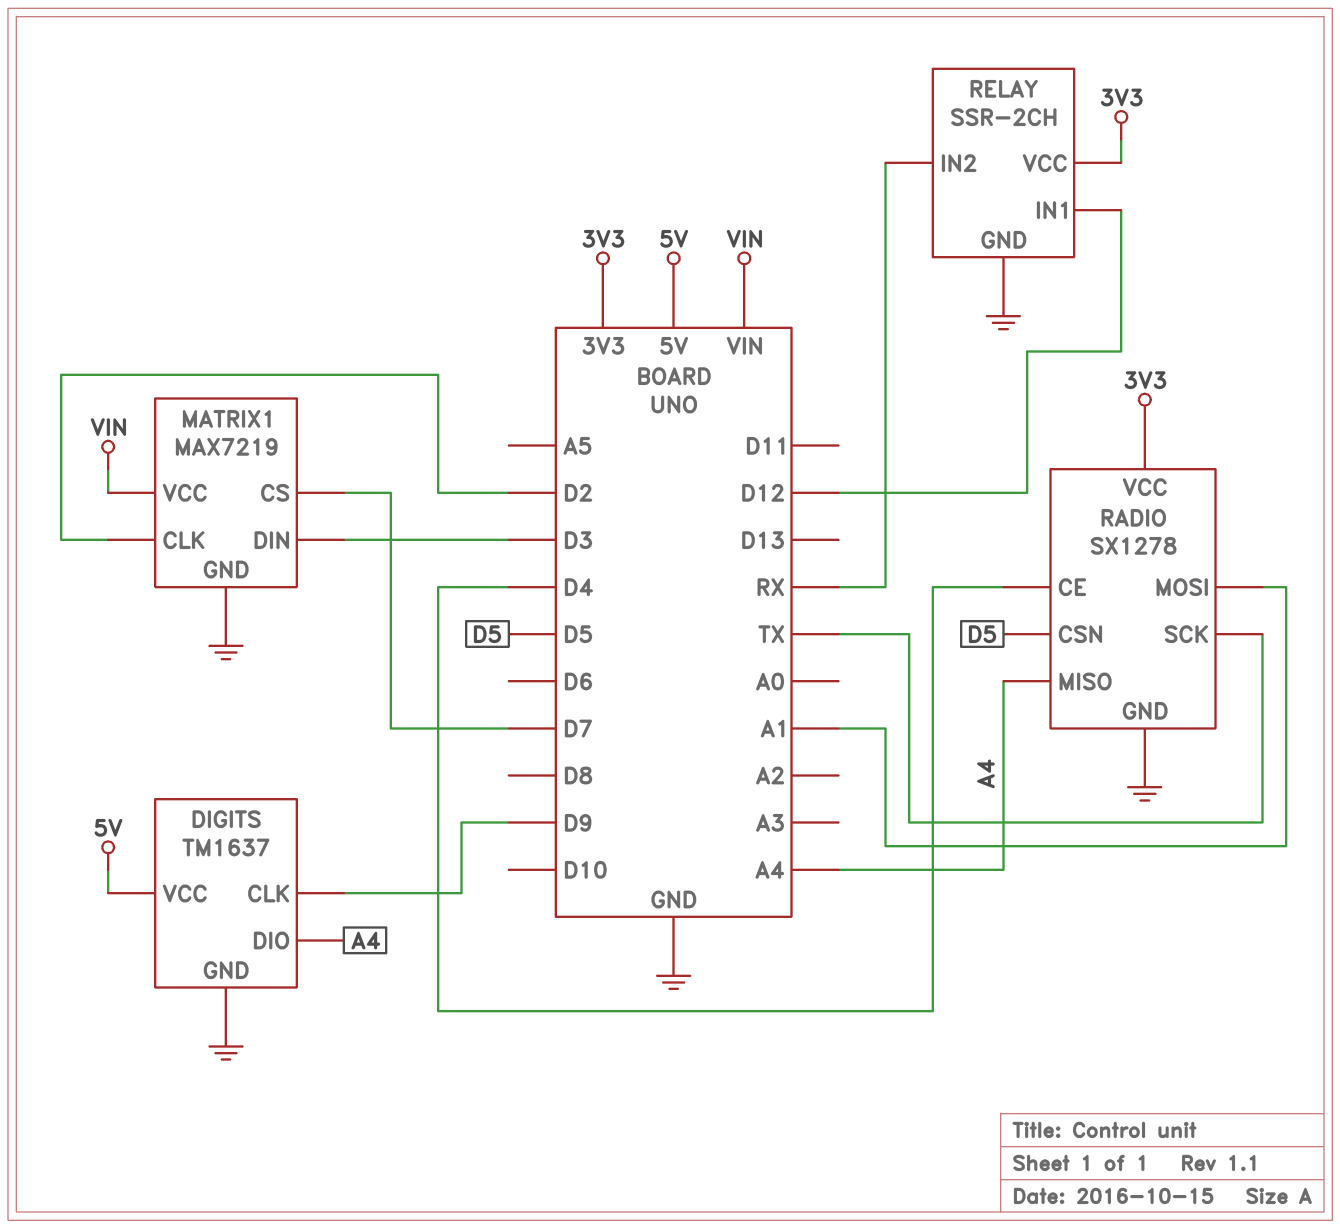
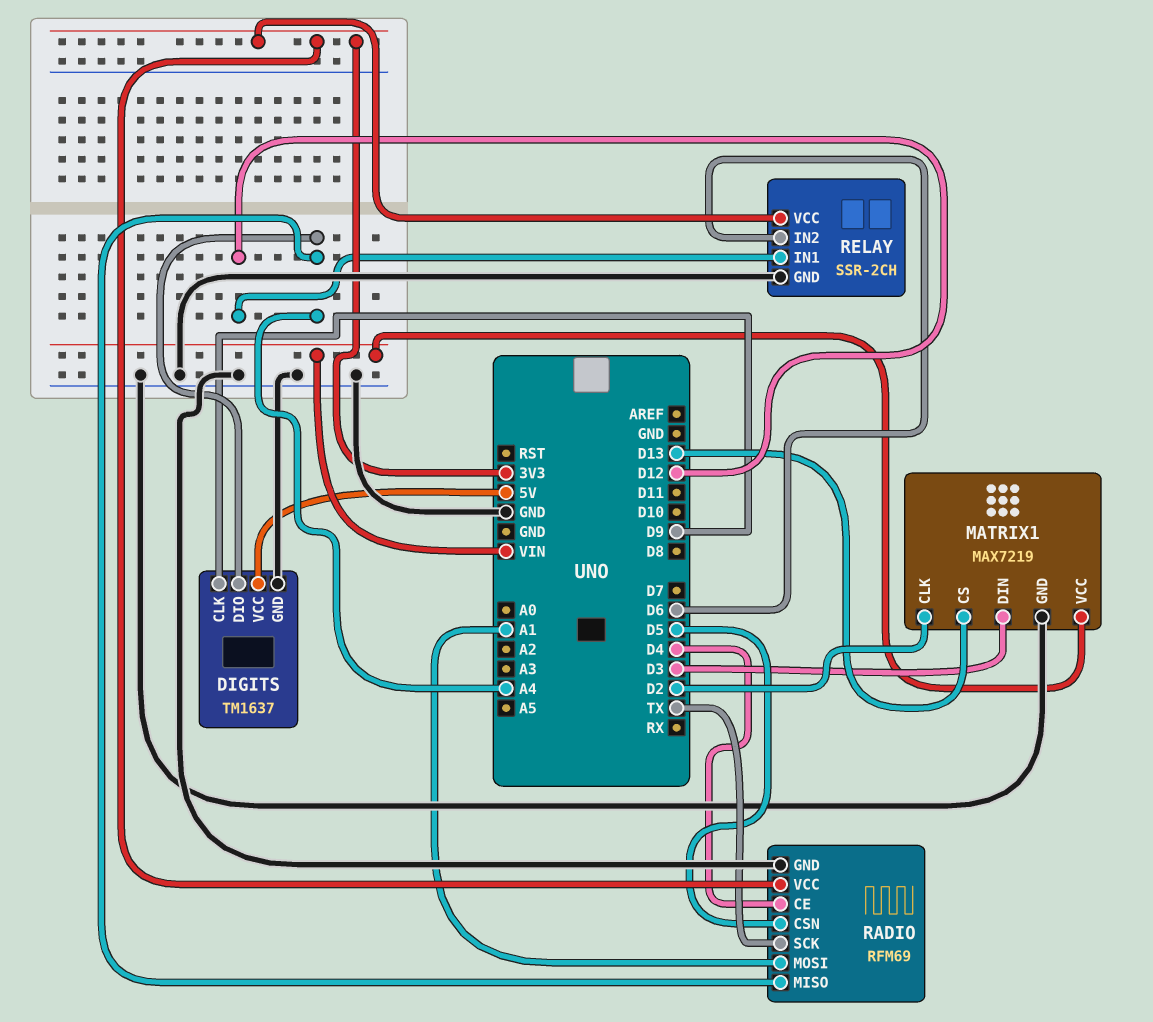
MATRIX1 pin CS: D7 -> D13
RADIO: SX1278 -> RFM69
RELAY pin IN2: RX -> D6

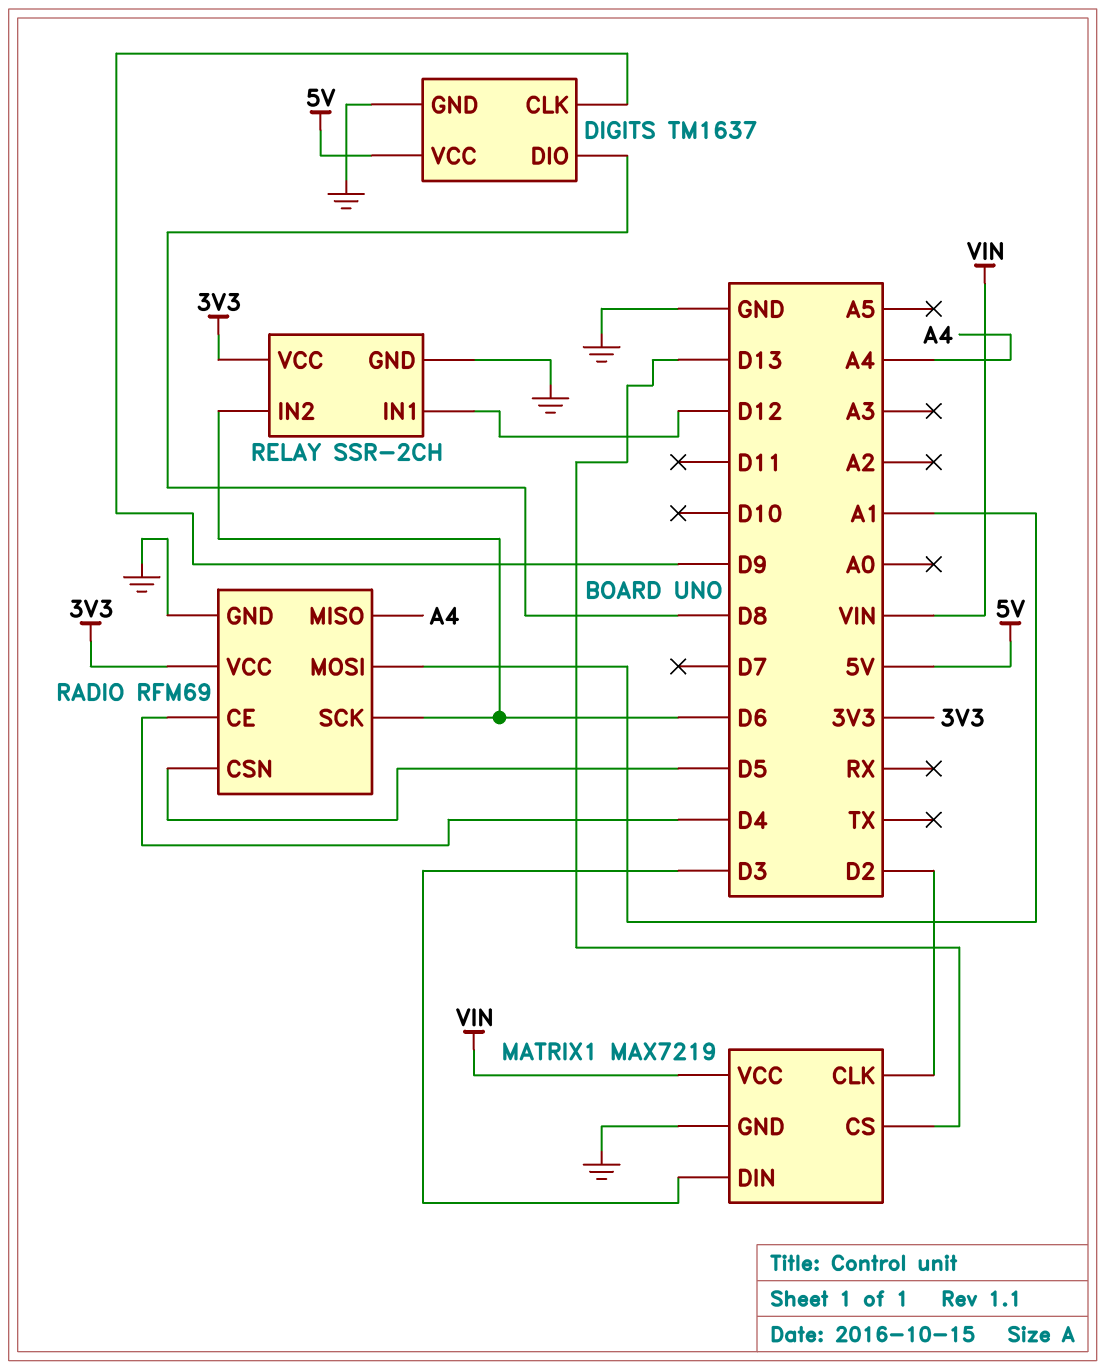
DIGITS pin DIO: A4 -> D8
RADIO pin SCK: TX -> D6

